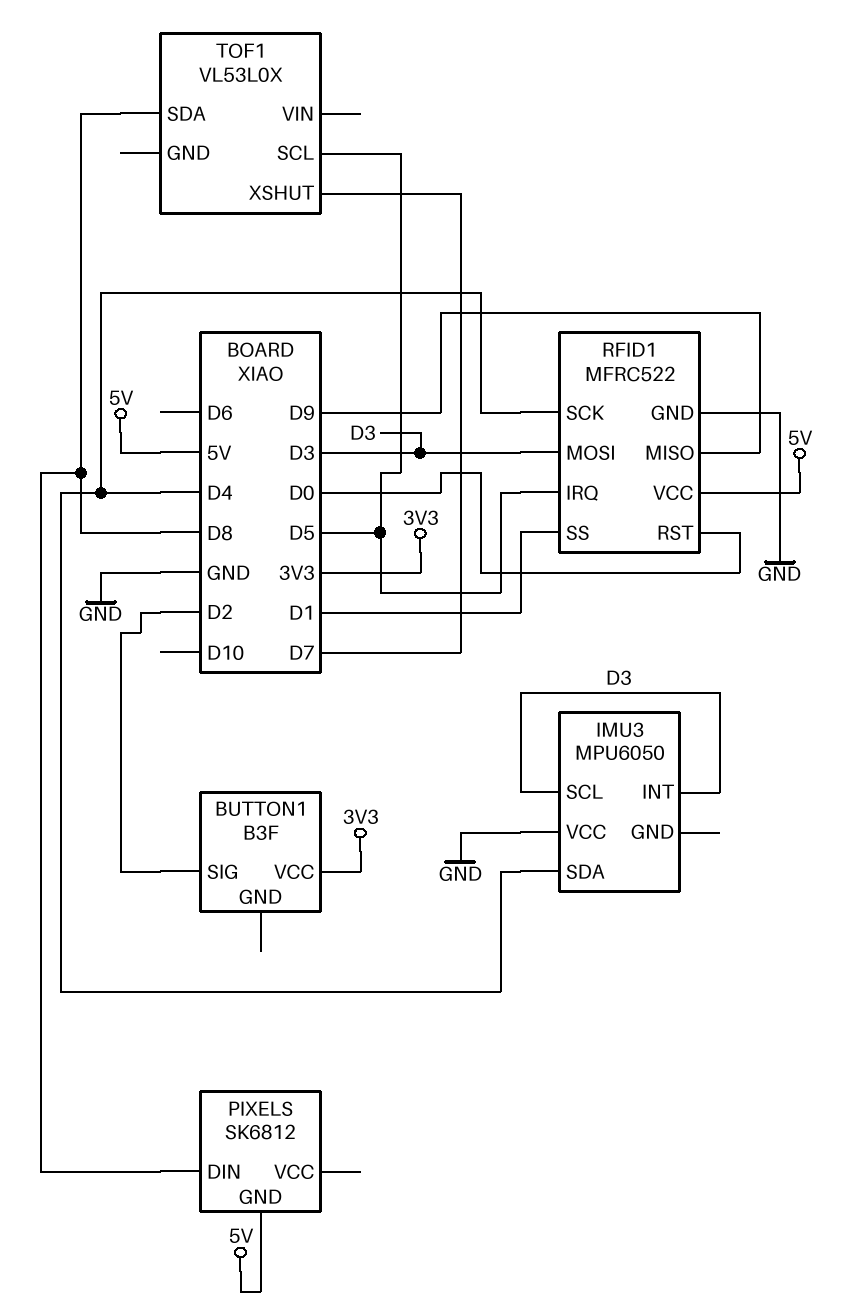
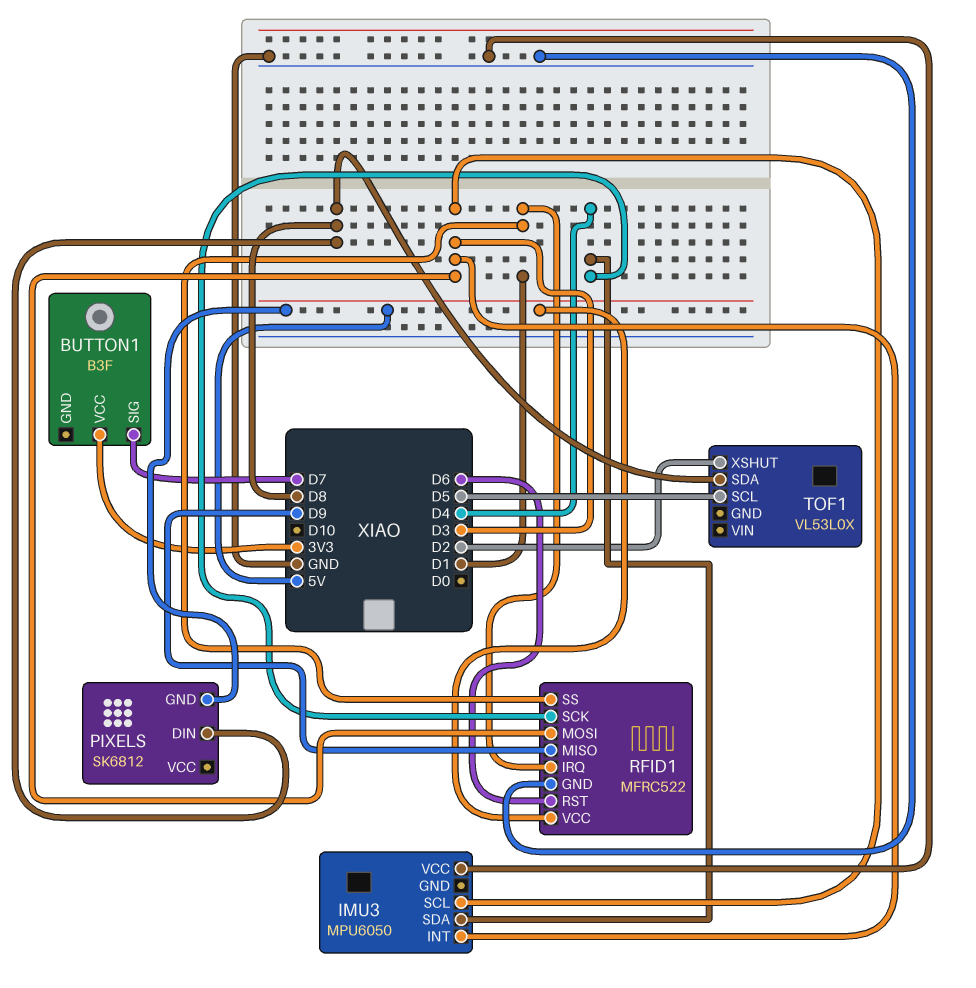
BUTTON1 pin SIG: D2 -> D7
RFID1 pin IRQ: D5 -> D1
RFID1 pin RST: D0 -> D6
TOF1 pin XSHUT: D7 -> D2

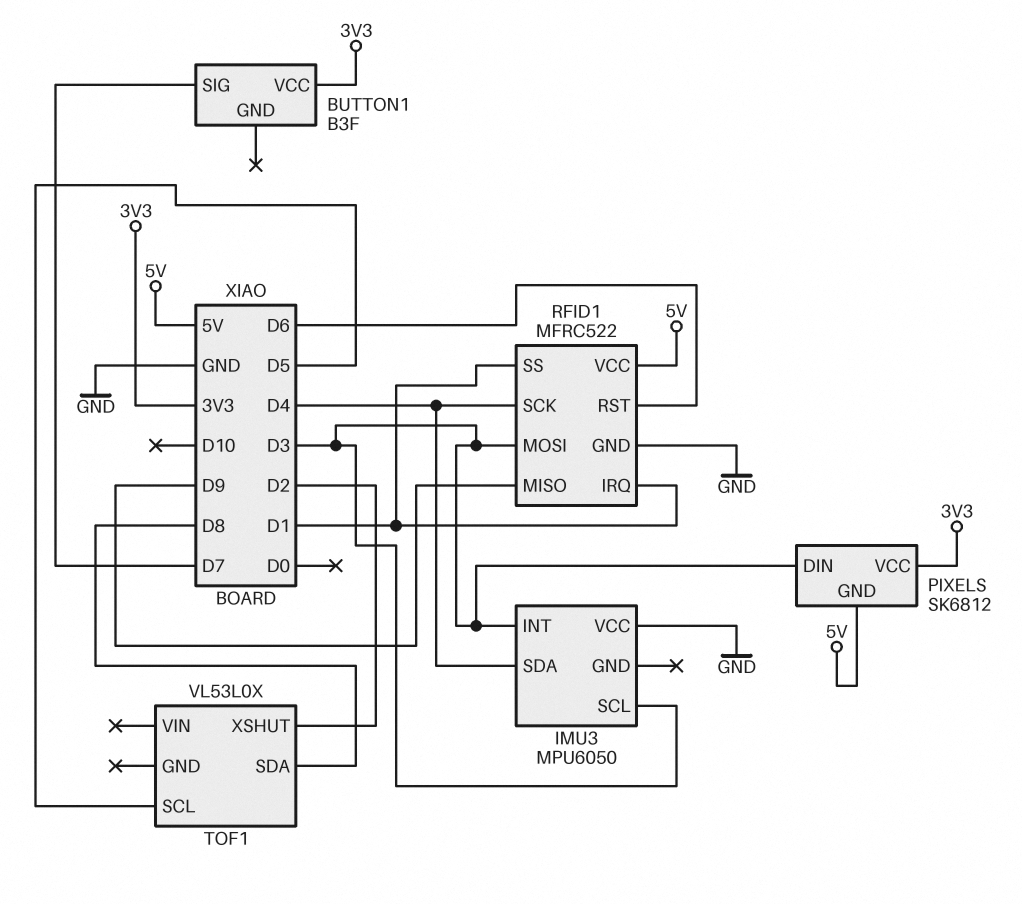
PIXELS pin DIN: D8 -> D3
PIXELS pin VCC: none -> 3V3

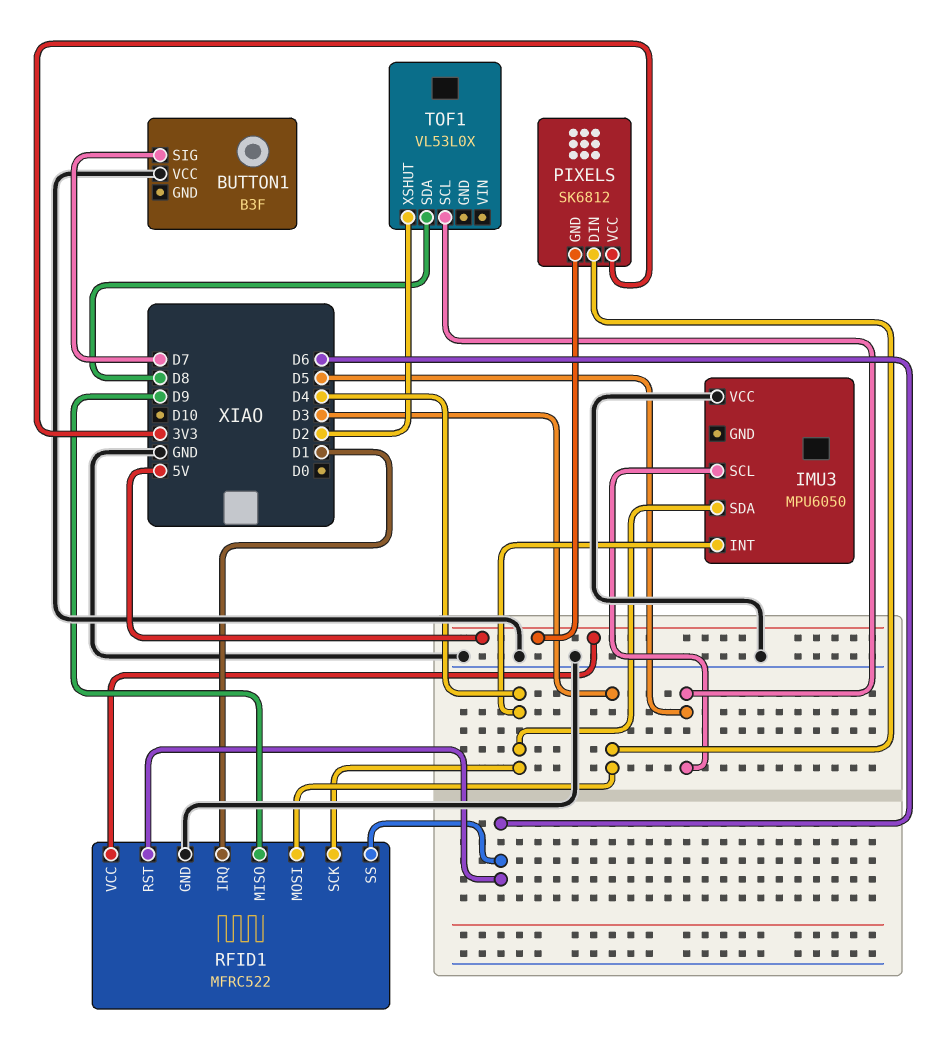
BUTTON1 pin VCC: 3V3 -> GND
IMU3 pin INT: D3 -> D4
IMU3 pin SCL: D3 -> D5
RFID1 pin SS: D1 -> D6

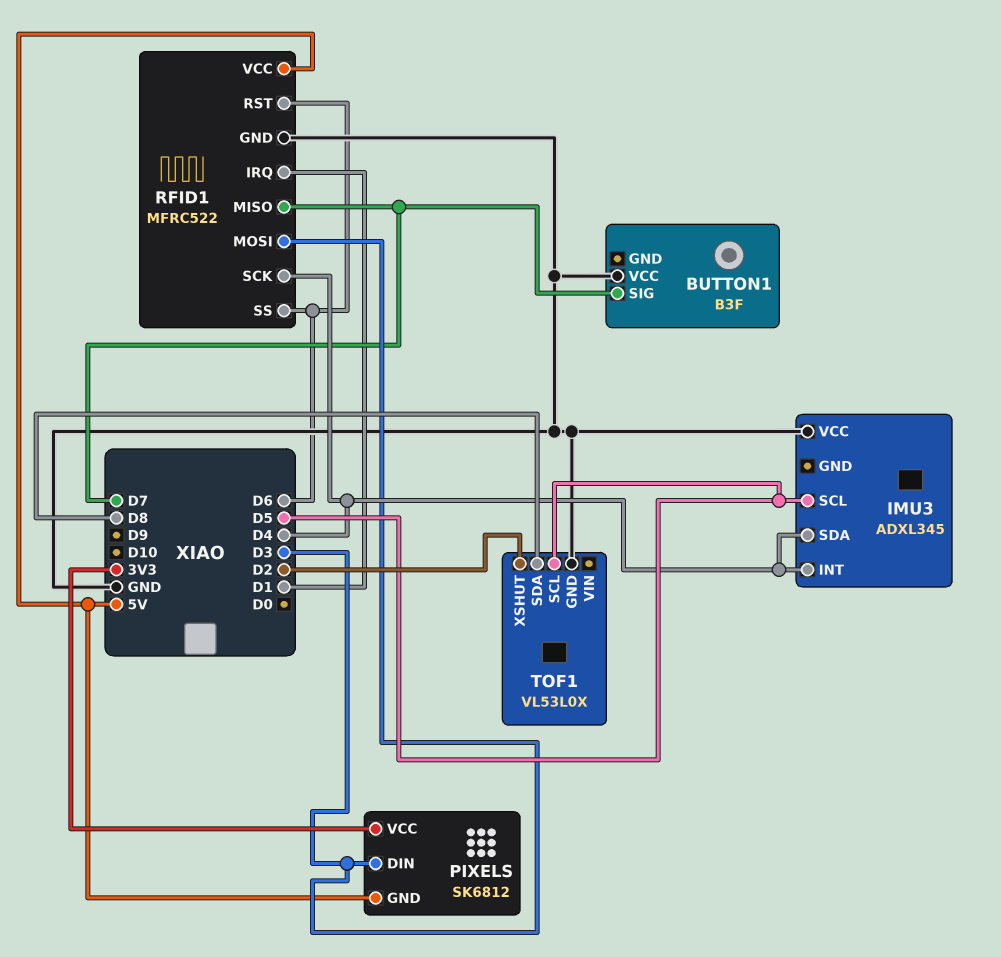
IMU3: MPU6050 -> ADXL345
RFID1 pin MISO: D9 -> D7
TOF1 pin GND: none -> GND

